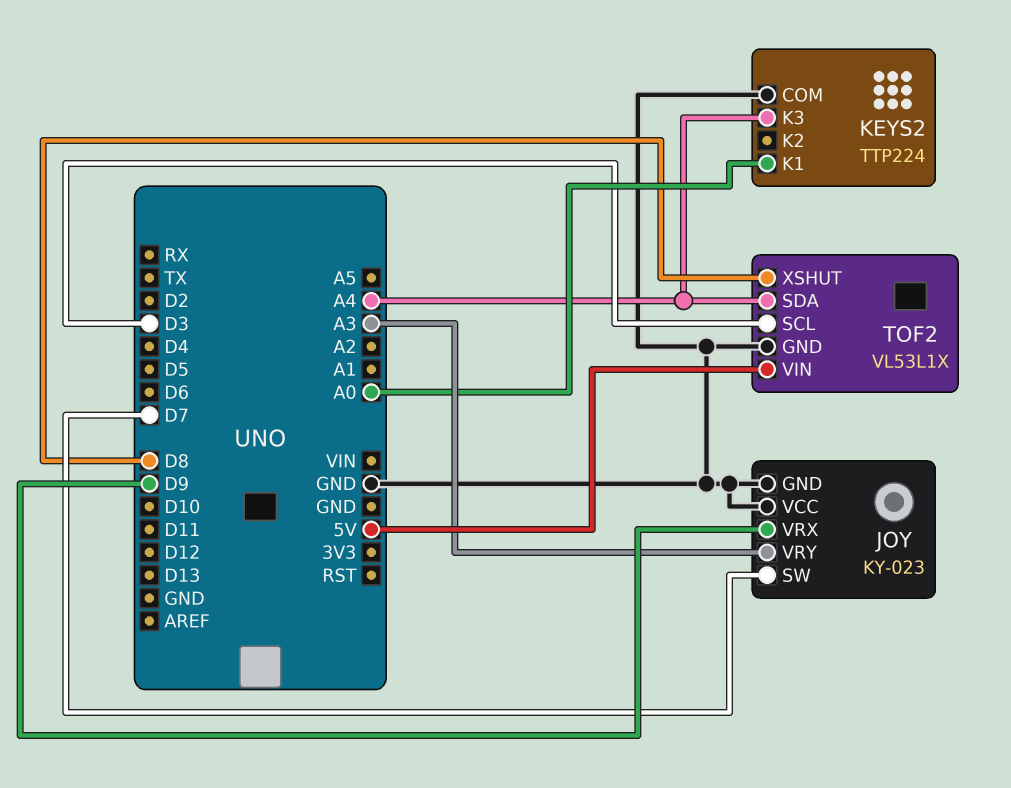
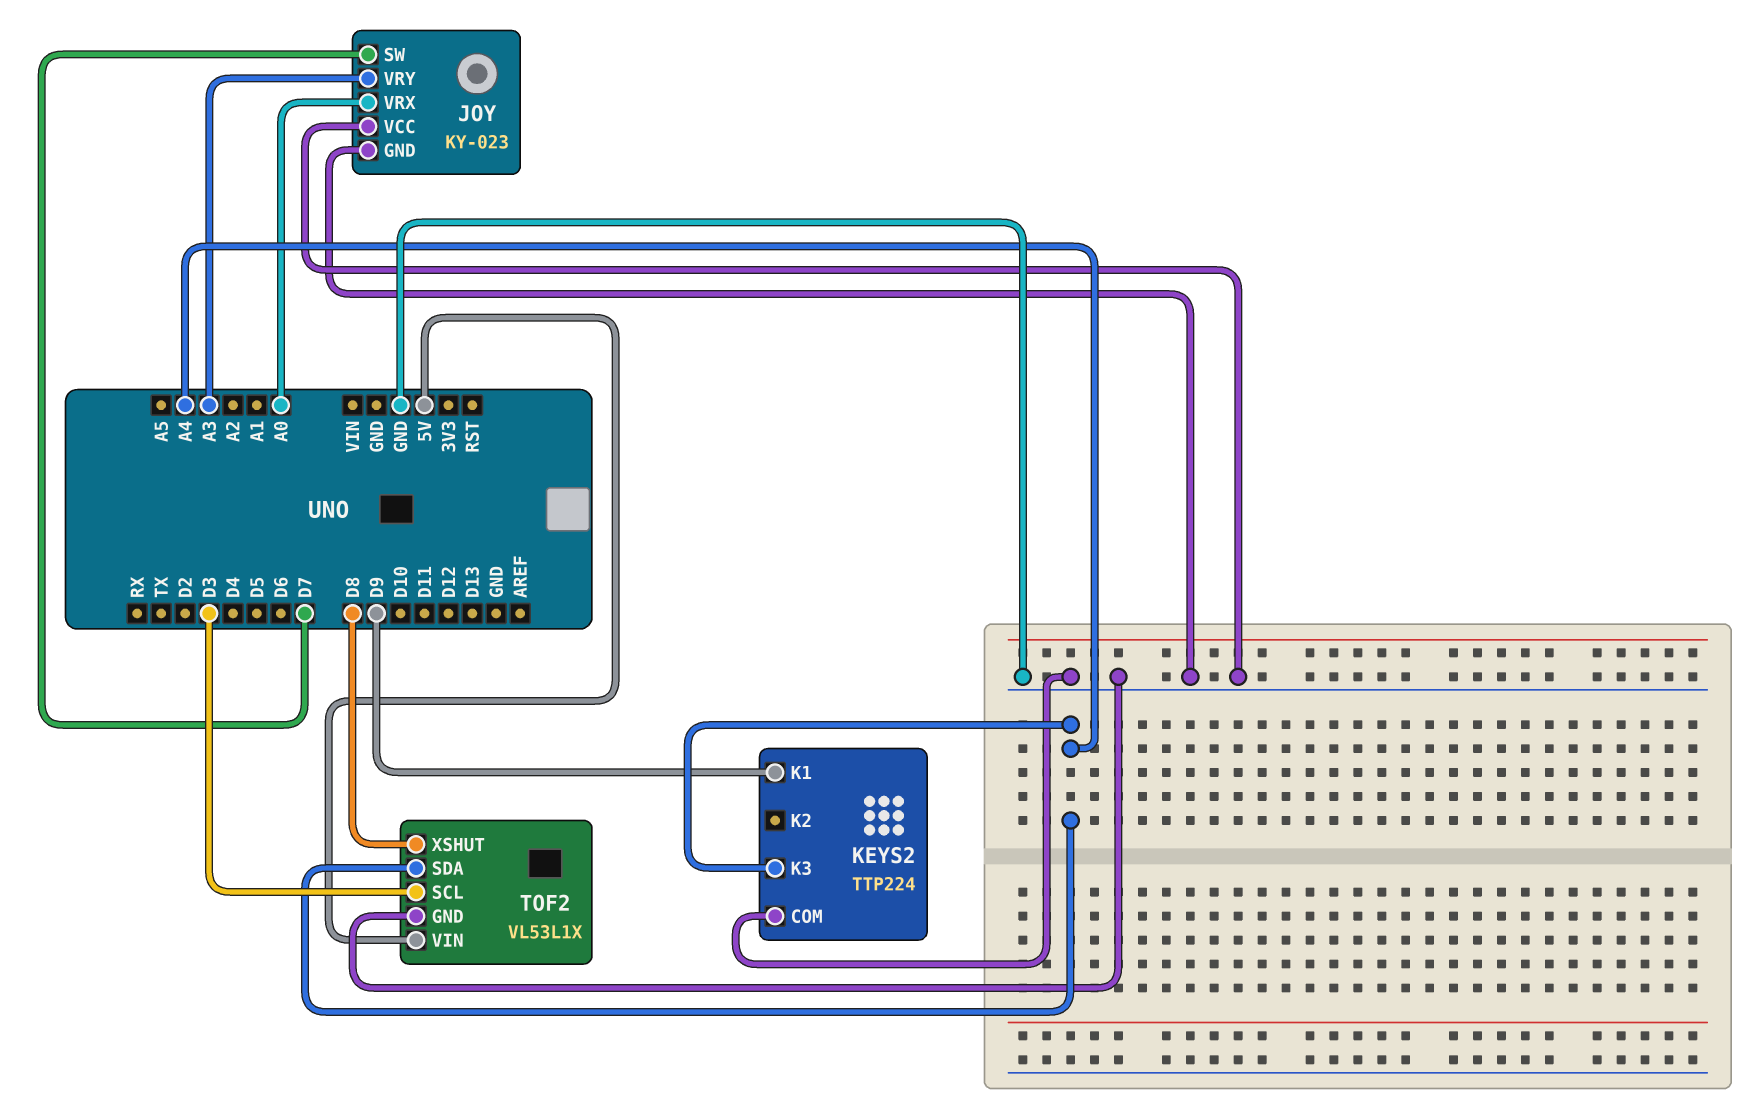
JOY pin VRX: D9 -> A0
KEYS2 pin K1: A0 -> D9

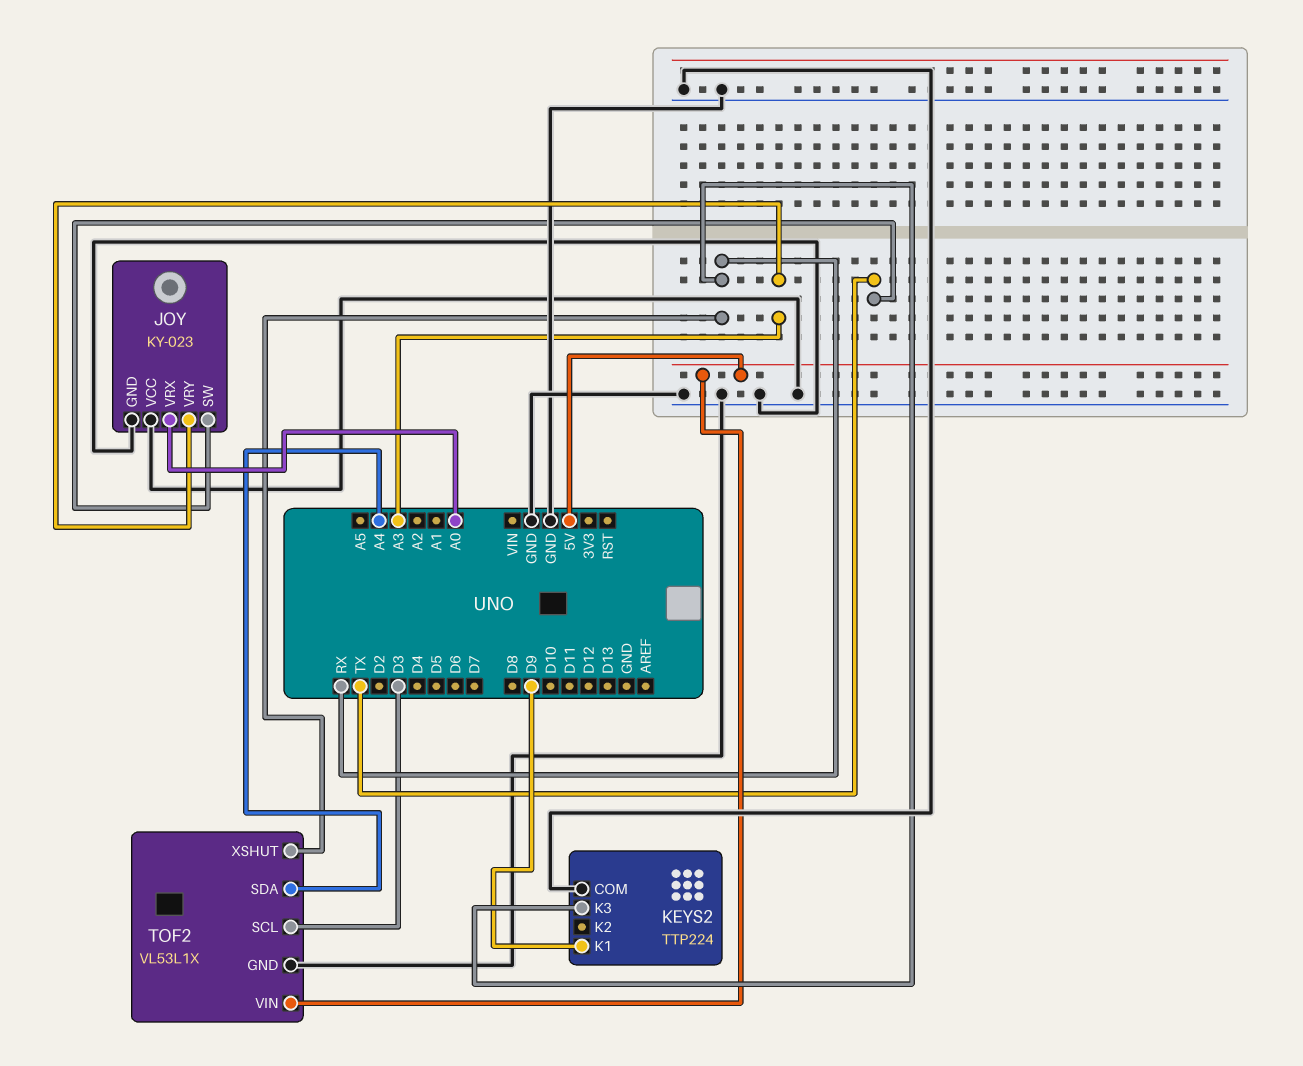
JOY pin SW: D7 -> TX
KEYS2 pin K3: A4 -> RX
TOF2 pin XSHUT: D8 -> RX

